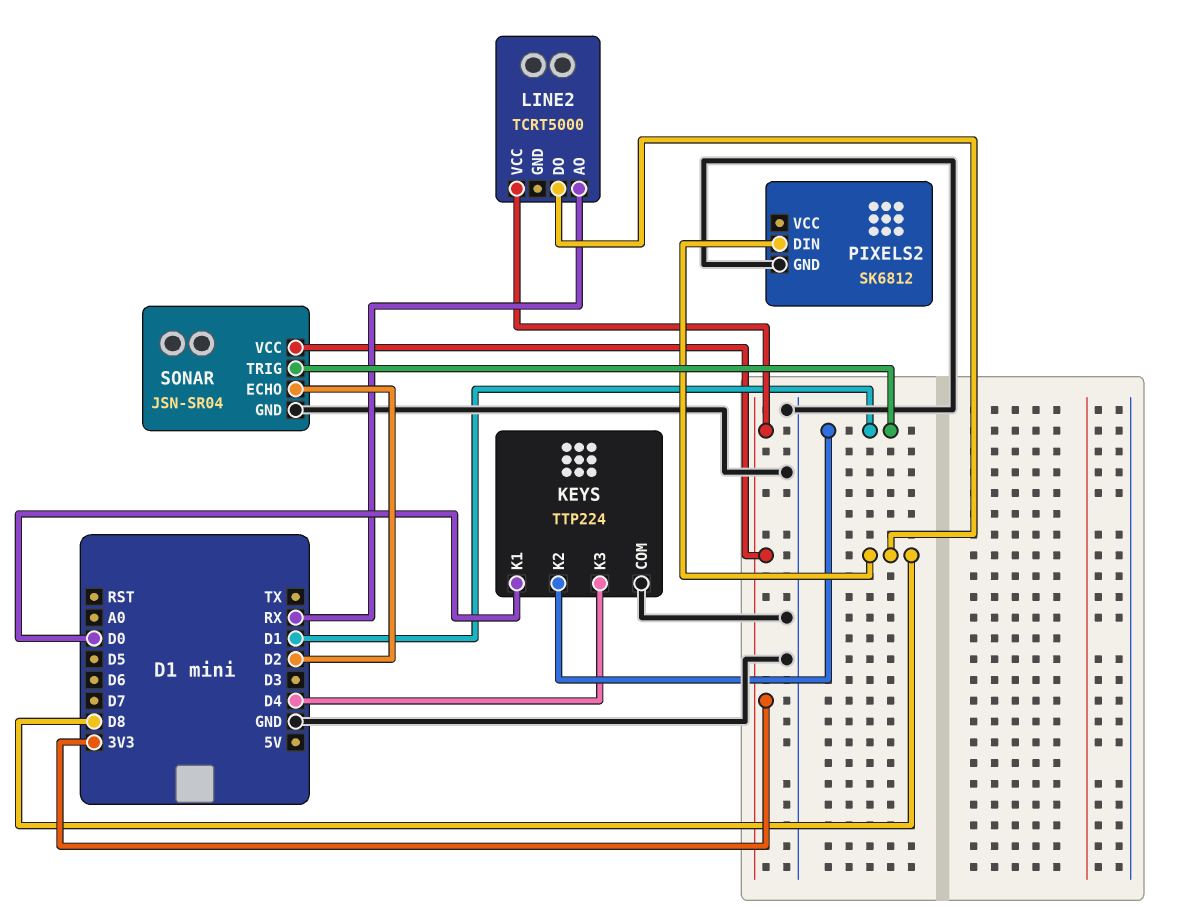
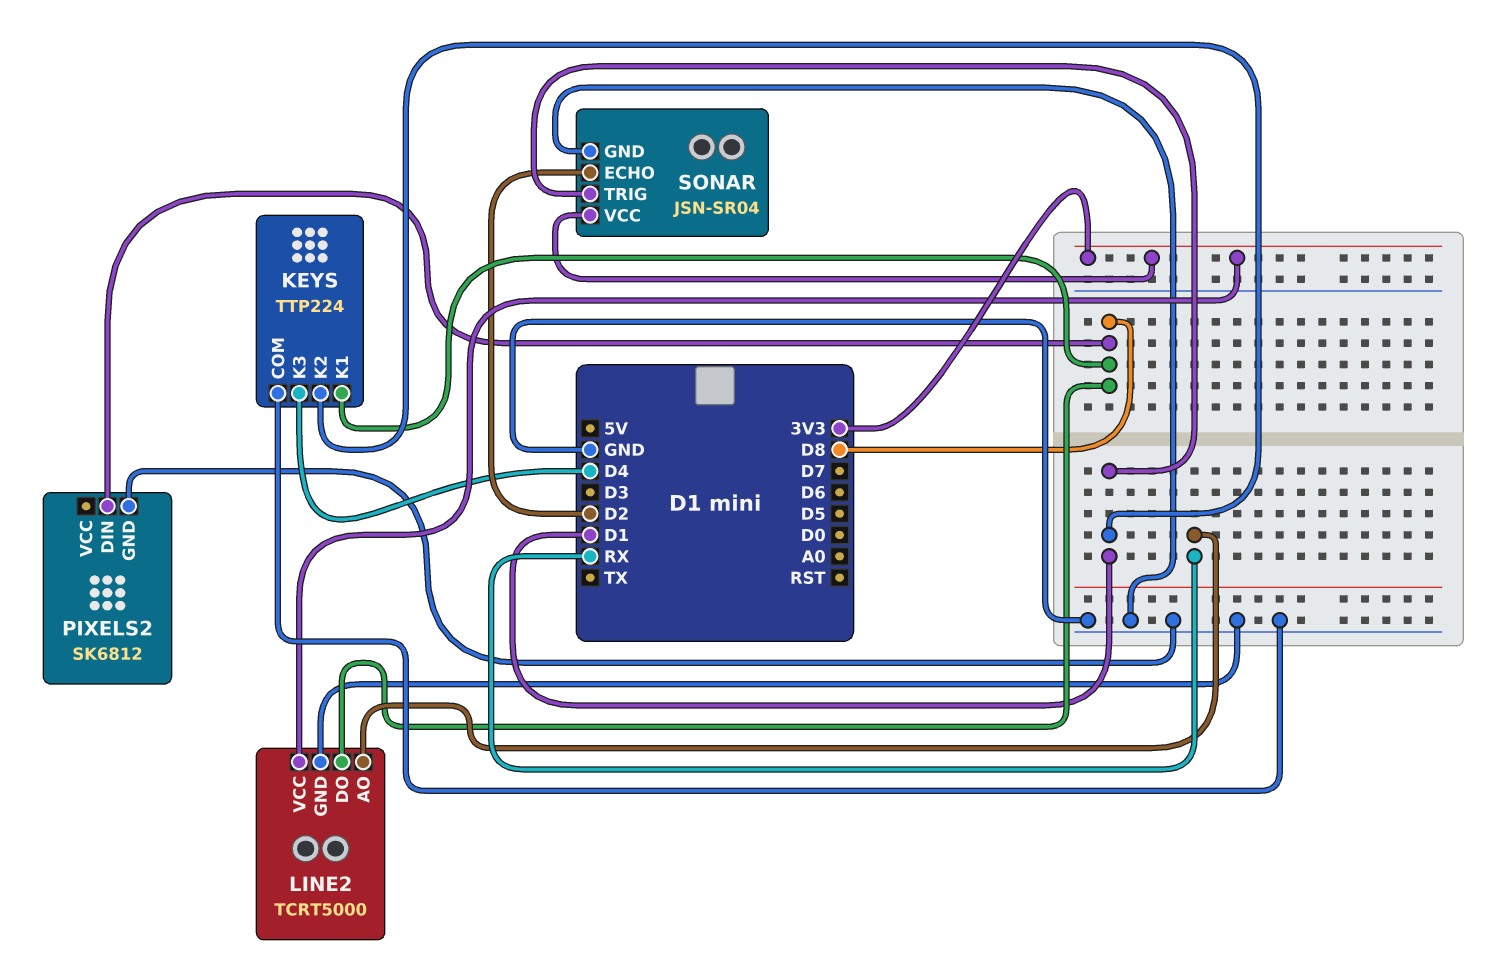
KEYS pin K1: D0 -> D8
LINE2 pin GND: none -> GND

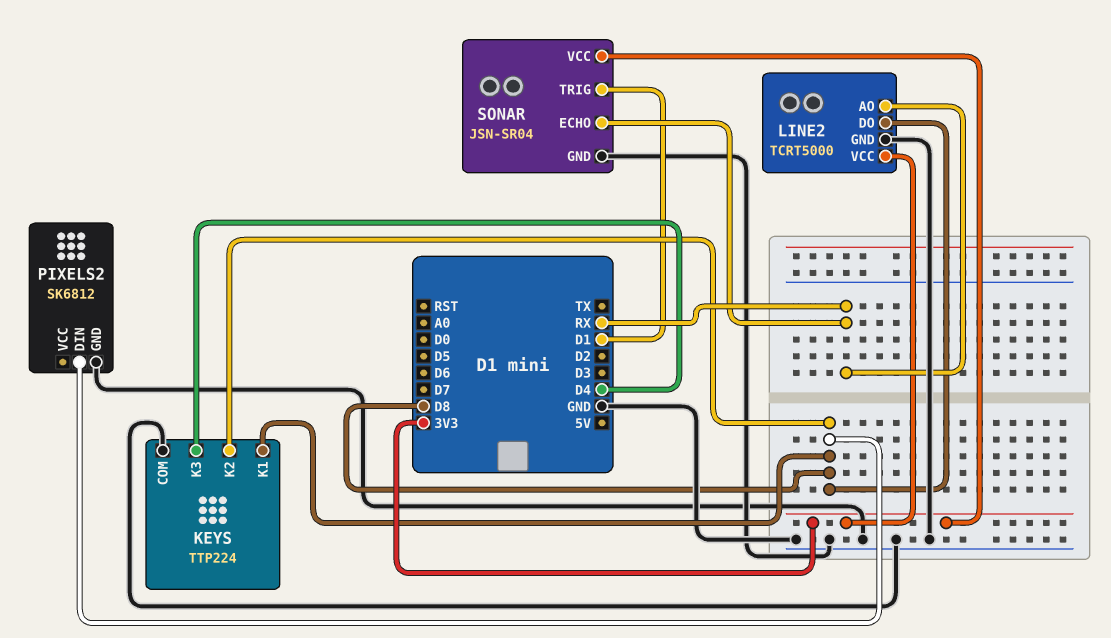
KEYS pin K2: D1 -> D8
SONAR pin ECHO: D2 -> RX

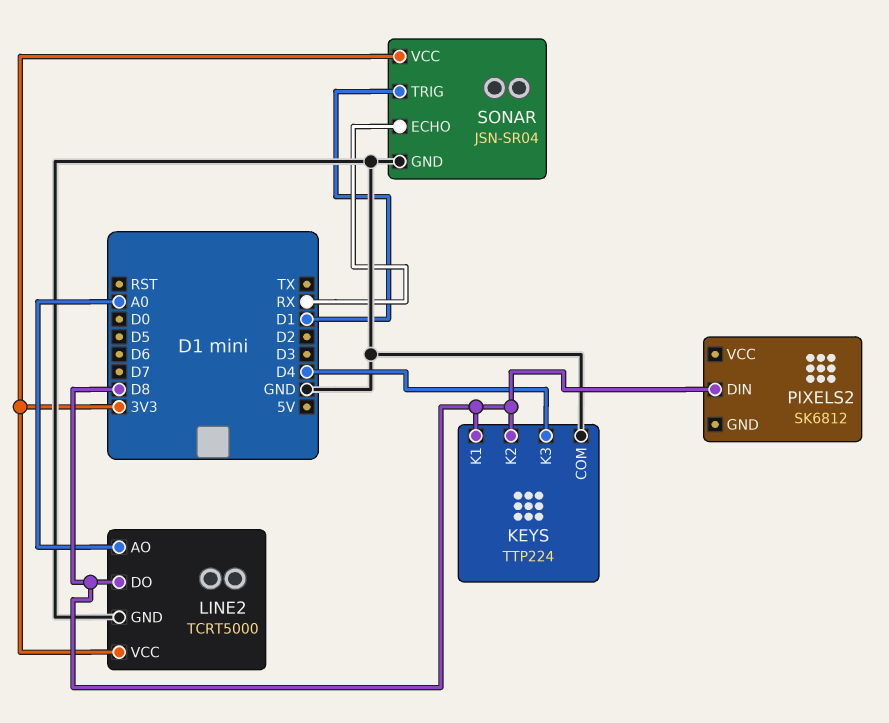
LINE2 pin AO: RX -> A0
PIXELS2 pin GND: GND -> none

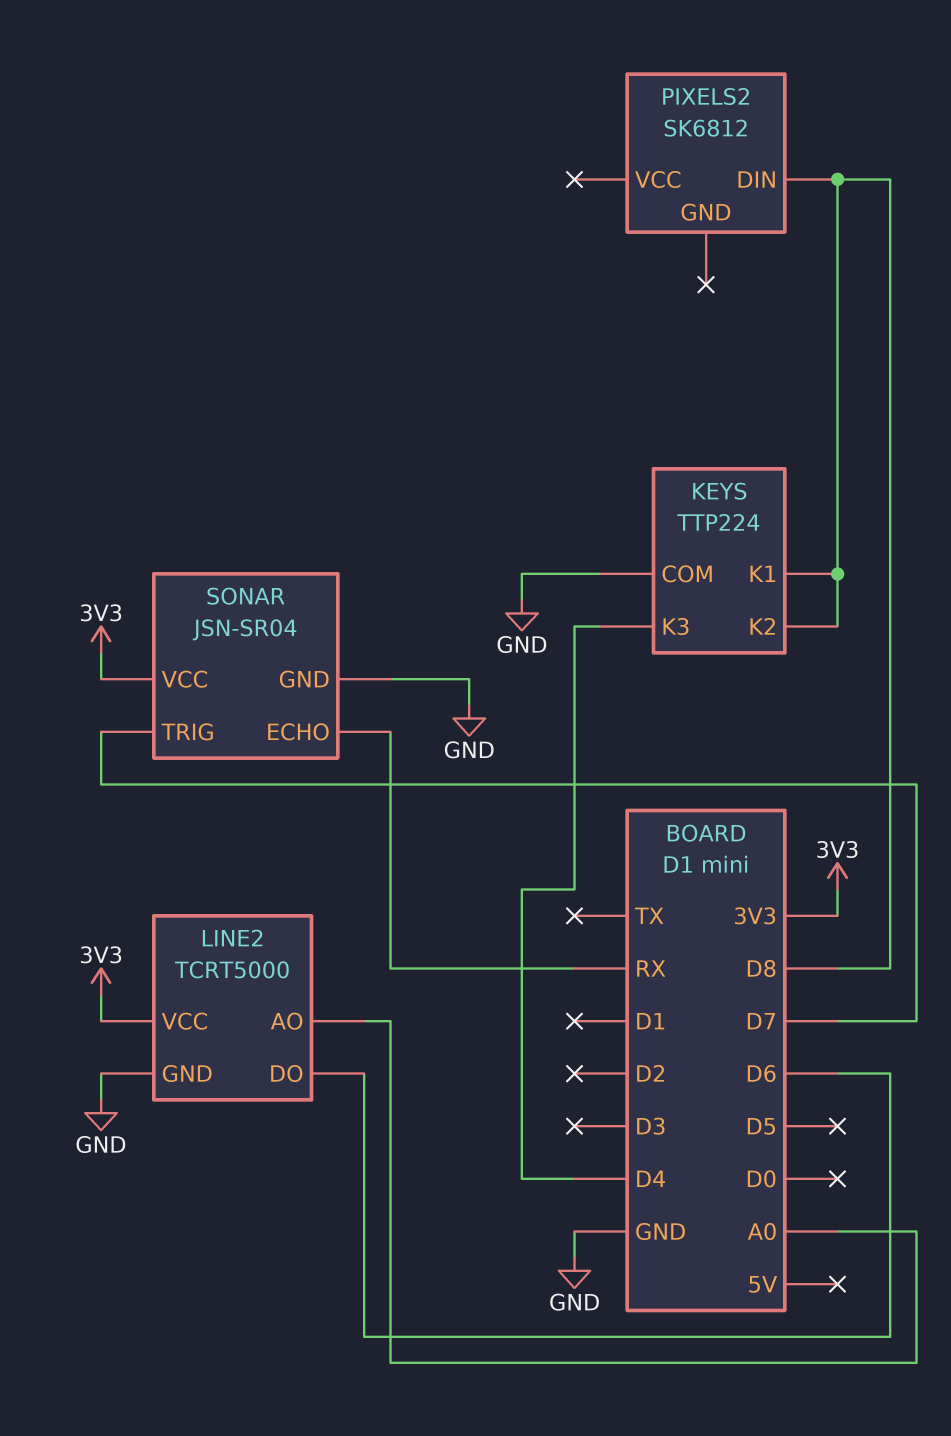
LINE2 pin DO: D8 -> D6
SONAR pin TRIG: D1 -> D7

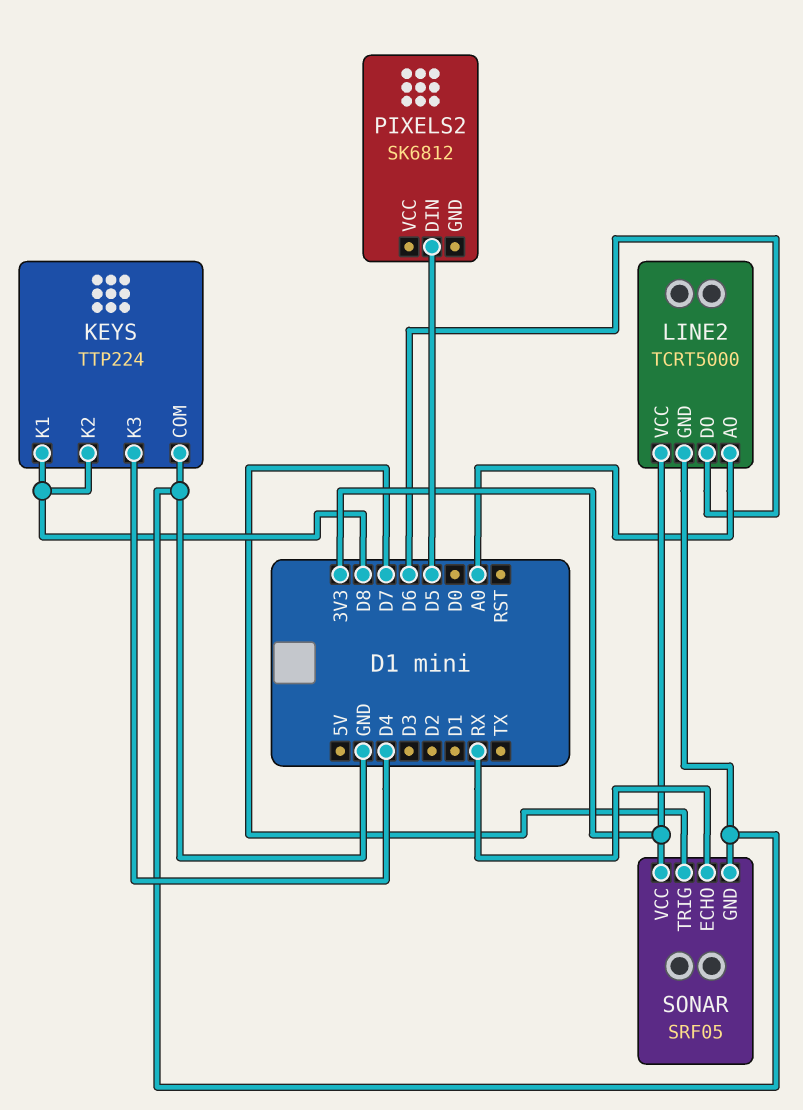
PIXELS2 pin DIN: D8 -> D5
SONAR: JSN-SR04 -> SRF05

